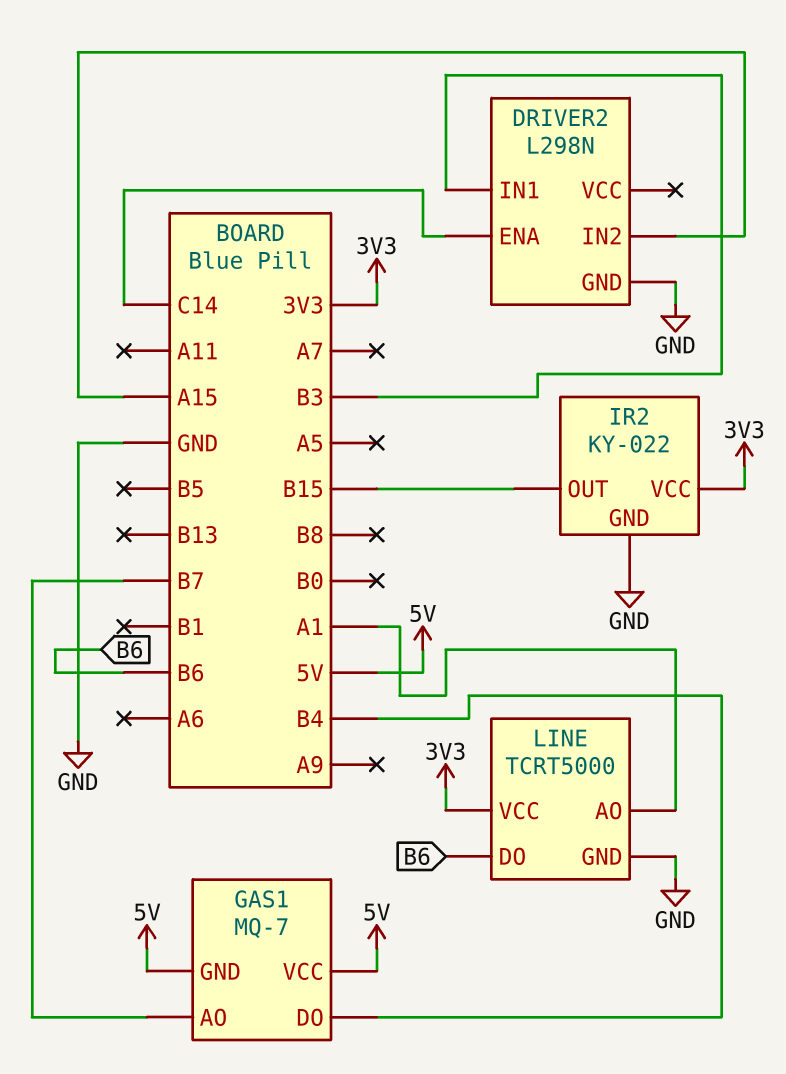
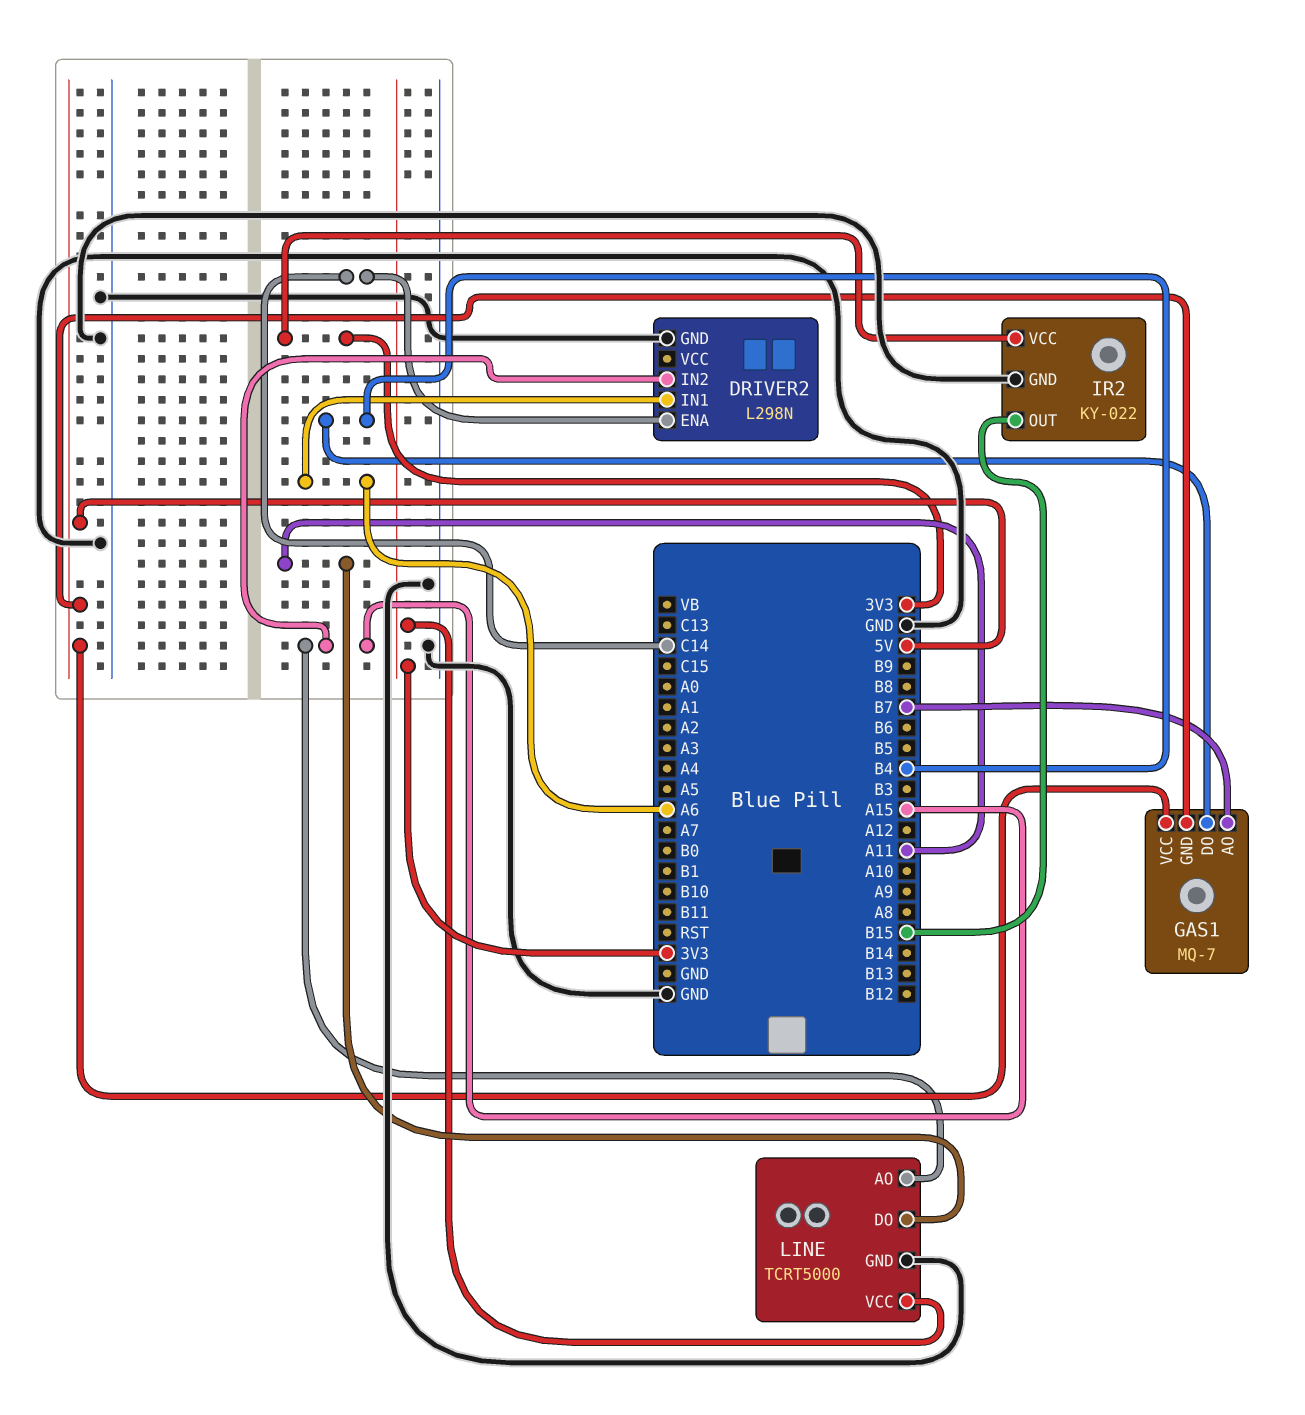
DRIVER2 pin IN1: B3 -> A6
LINE pin AO: A1 -> A15
LINE pin DO: B6 -> A11

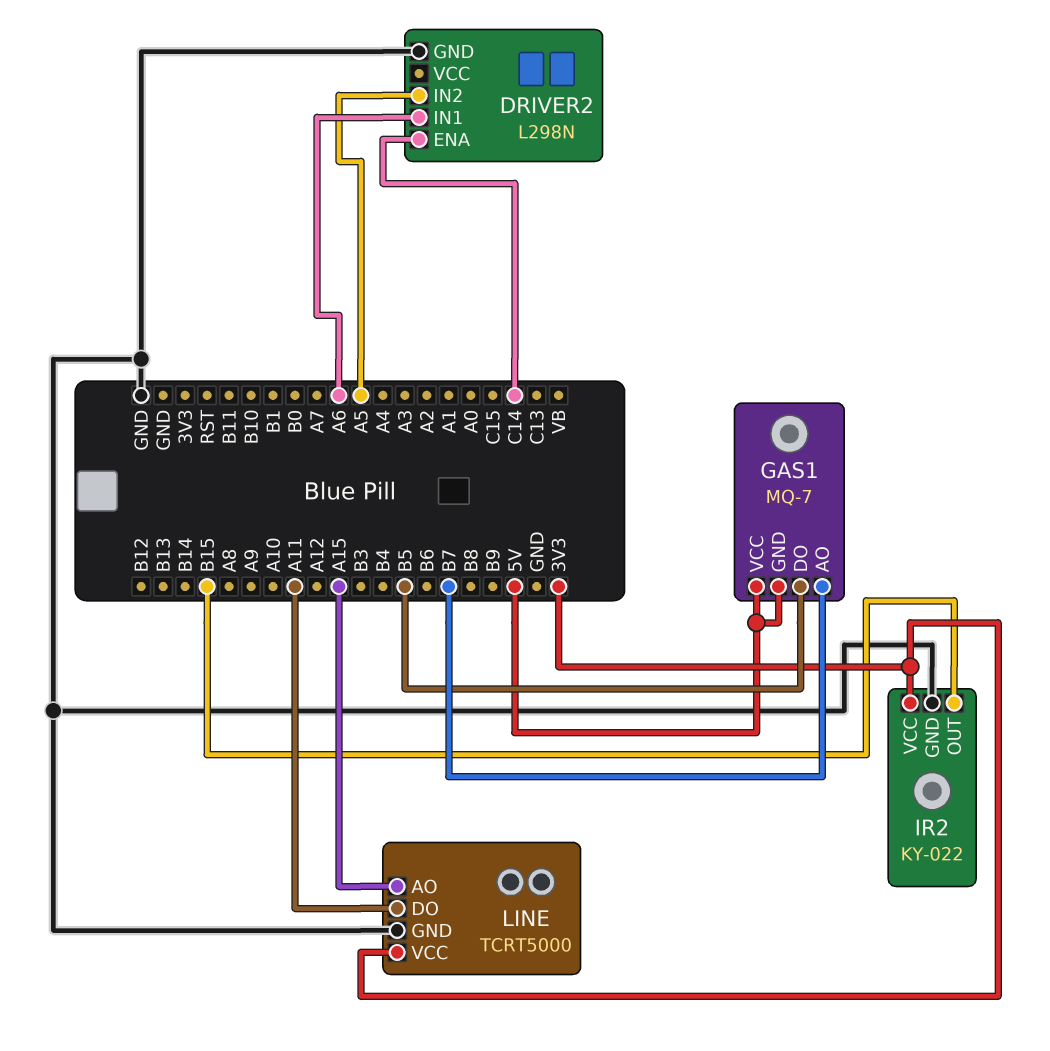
DRIVER2 pin IN2: A15 -> A5
GAS1 pin DO: B4 -> B5

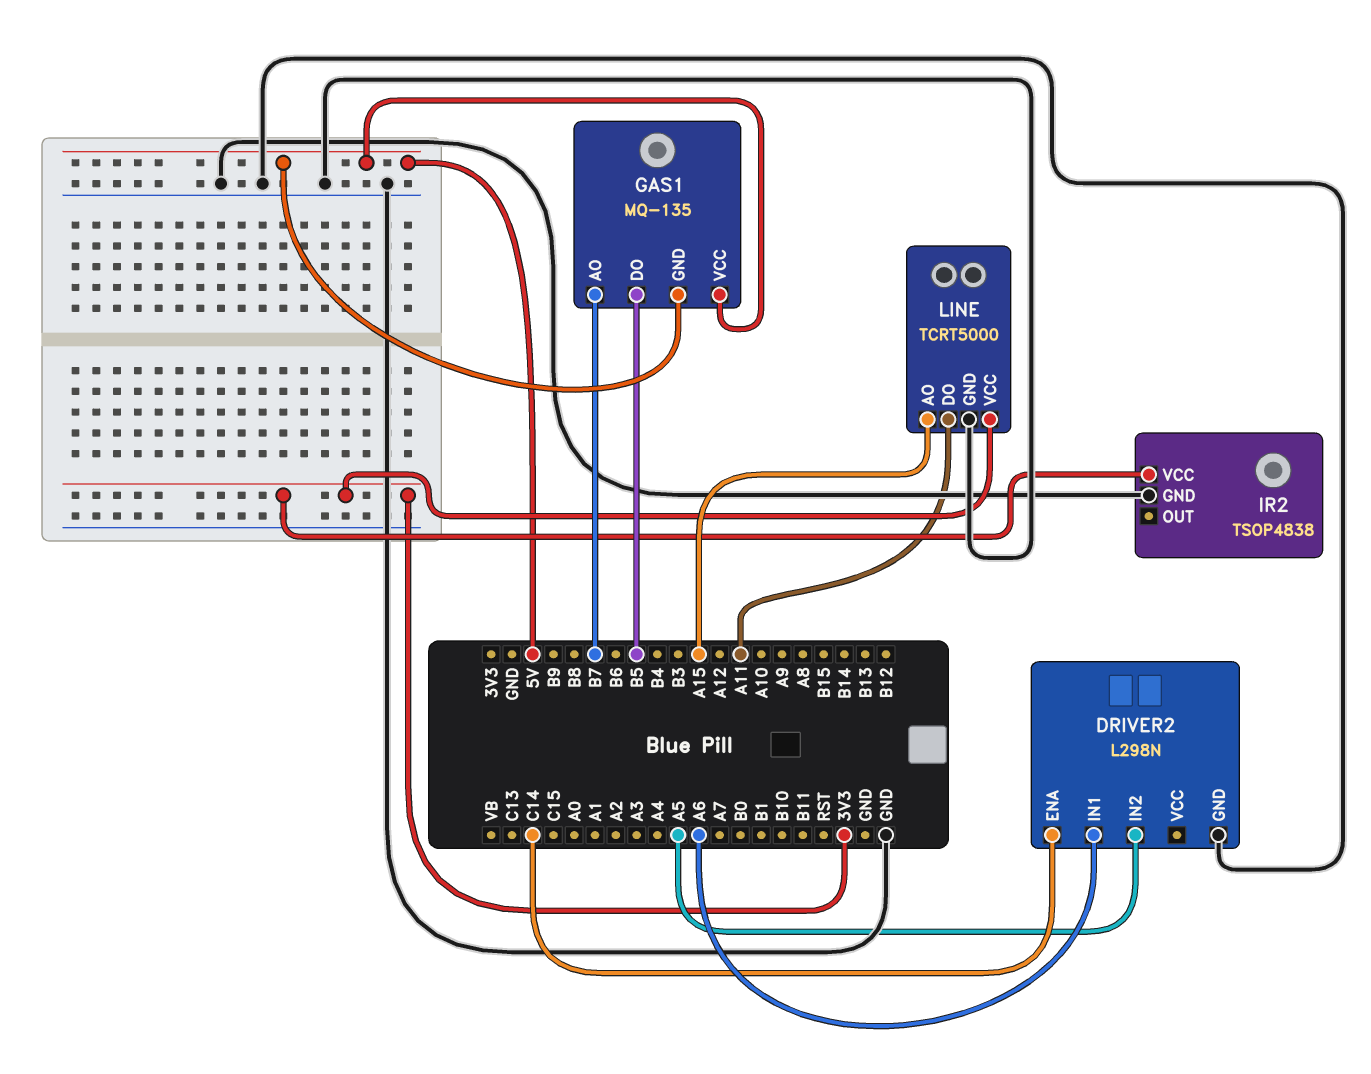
GAS1: MQ-7 -> MQ-135
IR2: KY-022 -> TSOP4838
IR2 pin OUT: B15 -> none

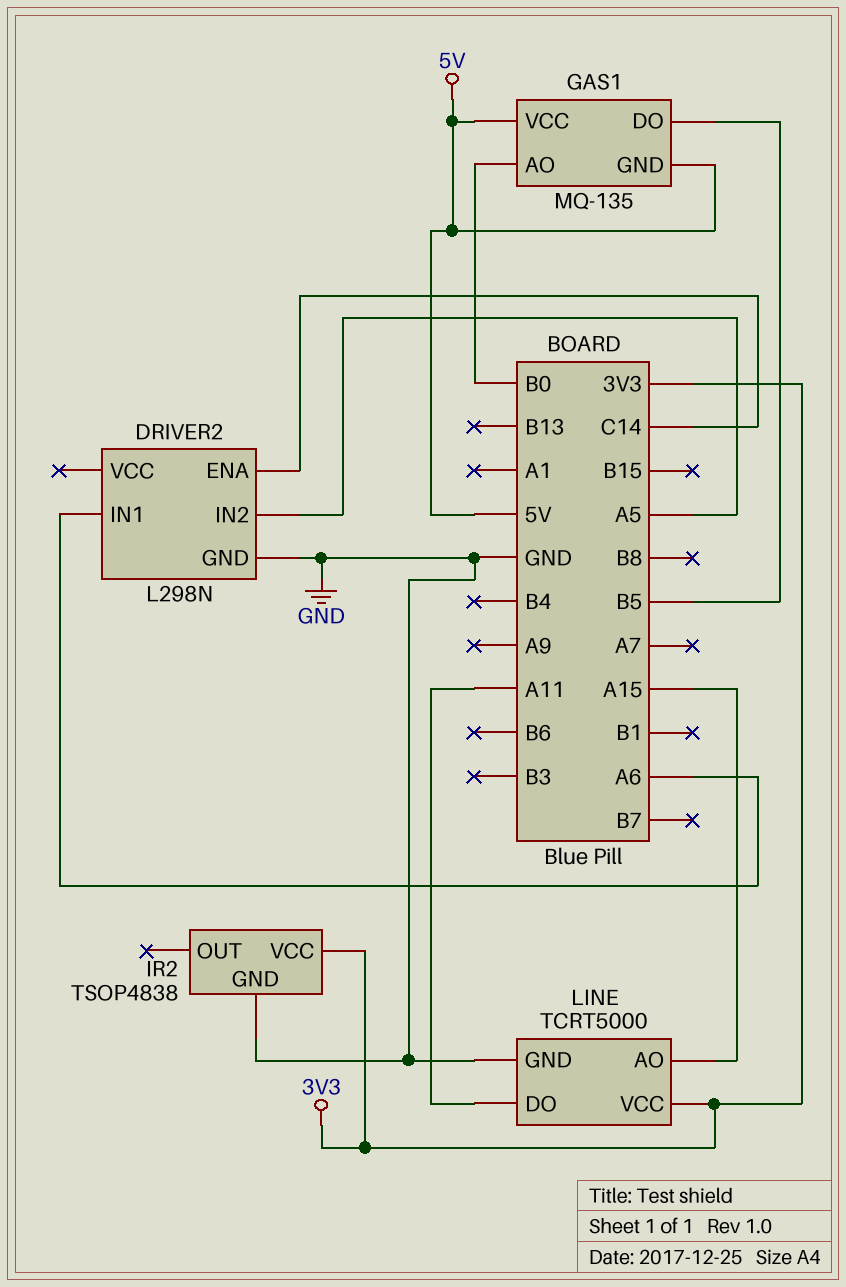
GAS1 pin AO: B7 -> B0

